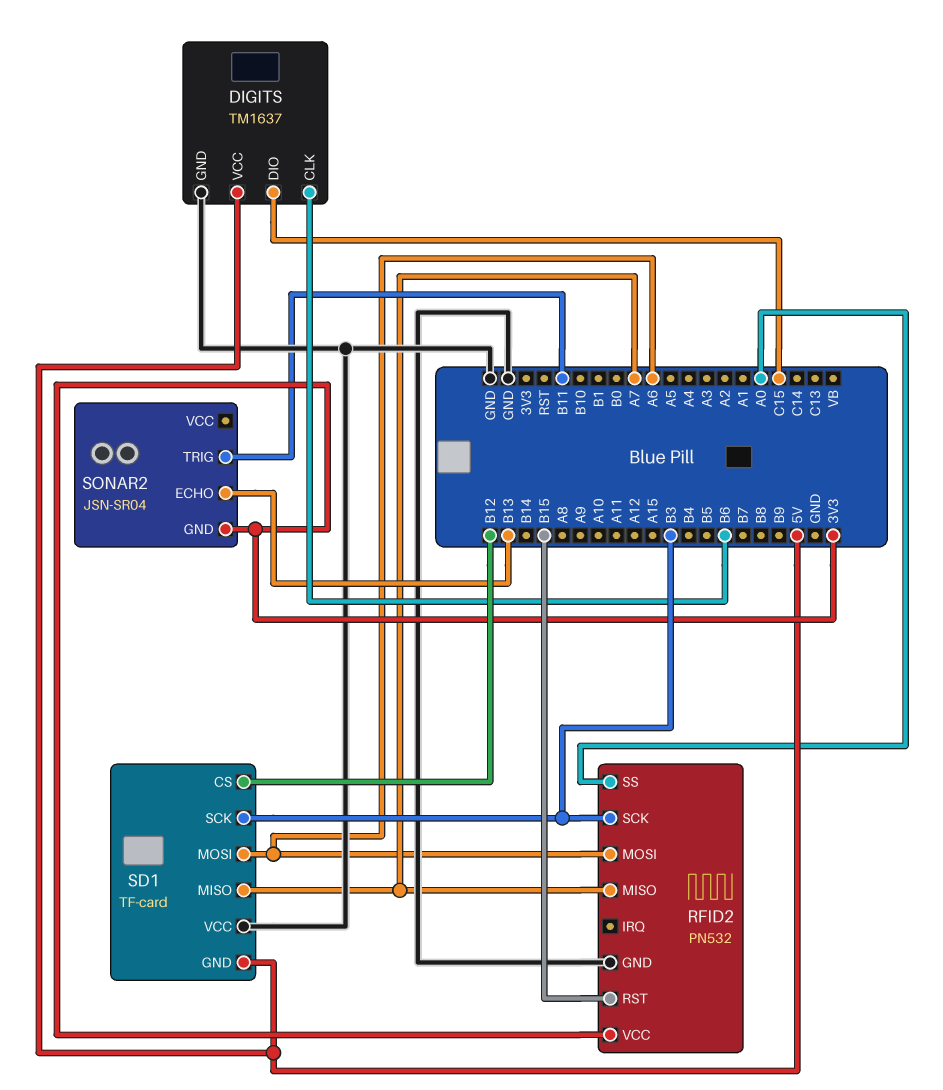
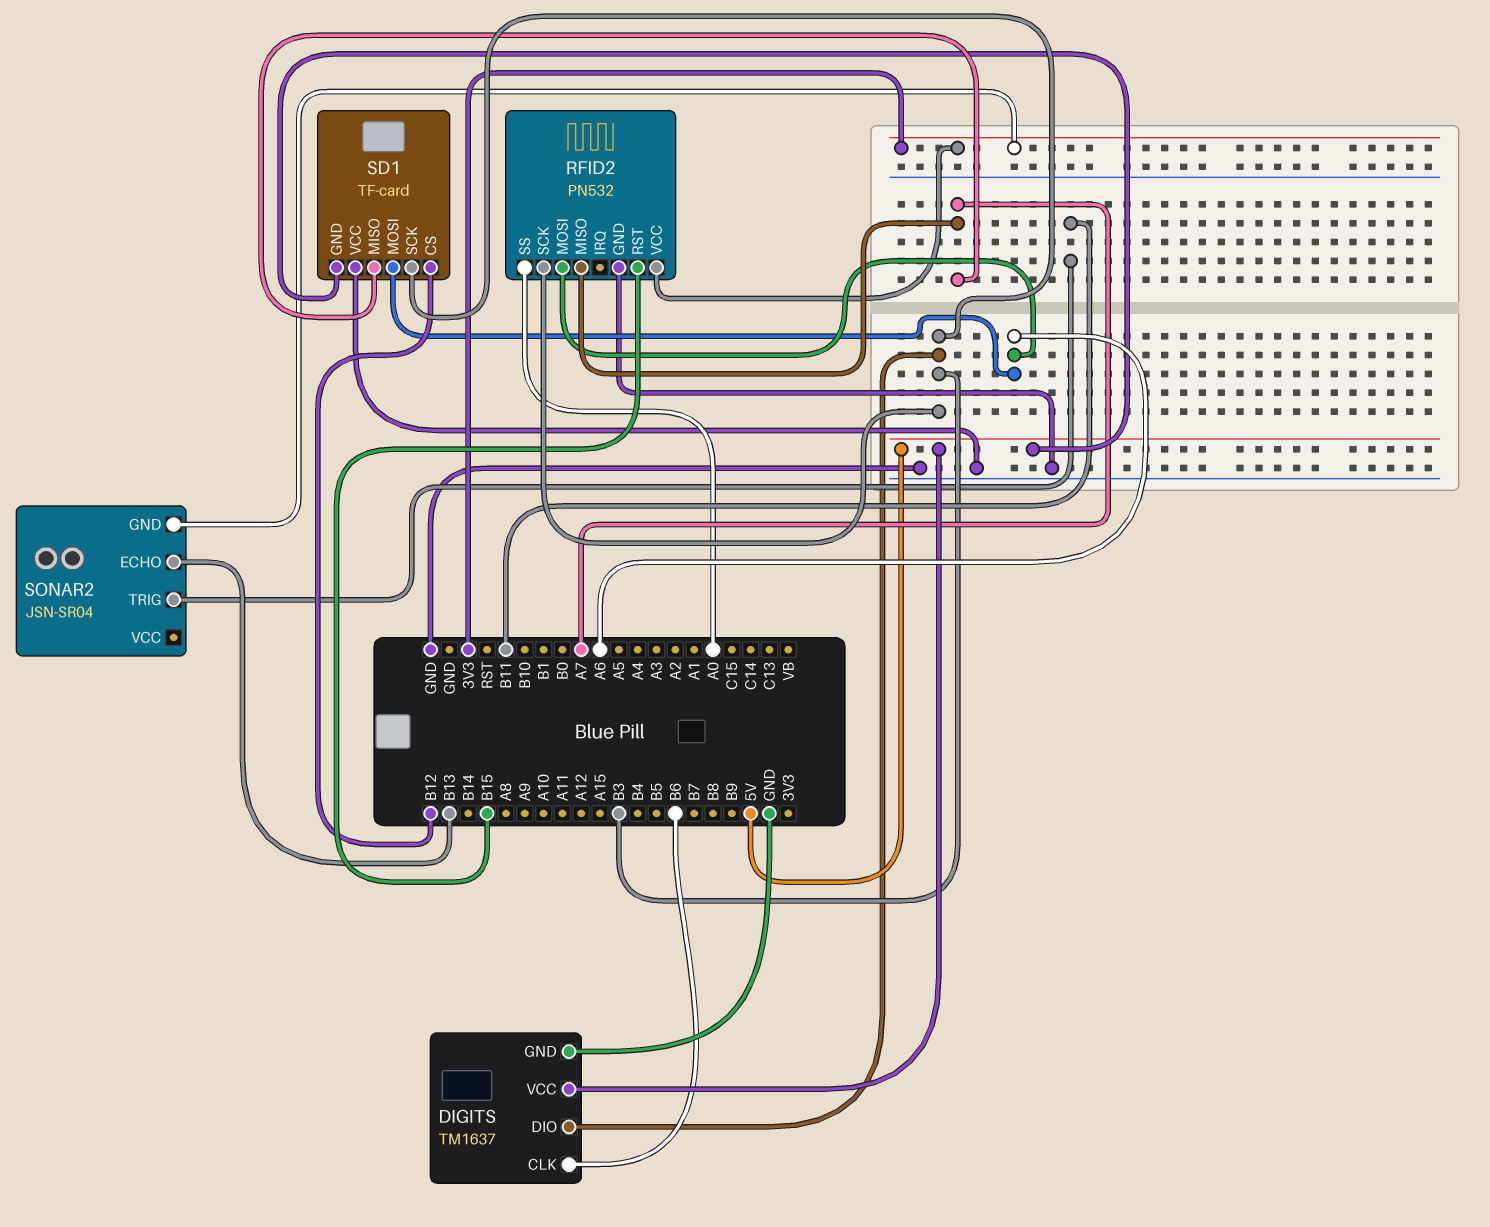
DIGITS pin DIO: C15 -> B3

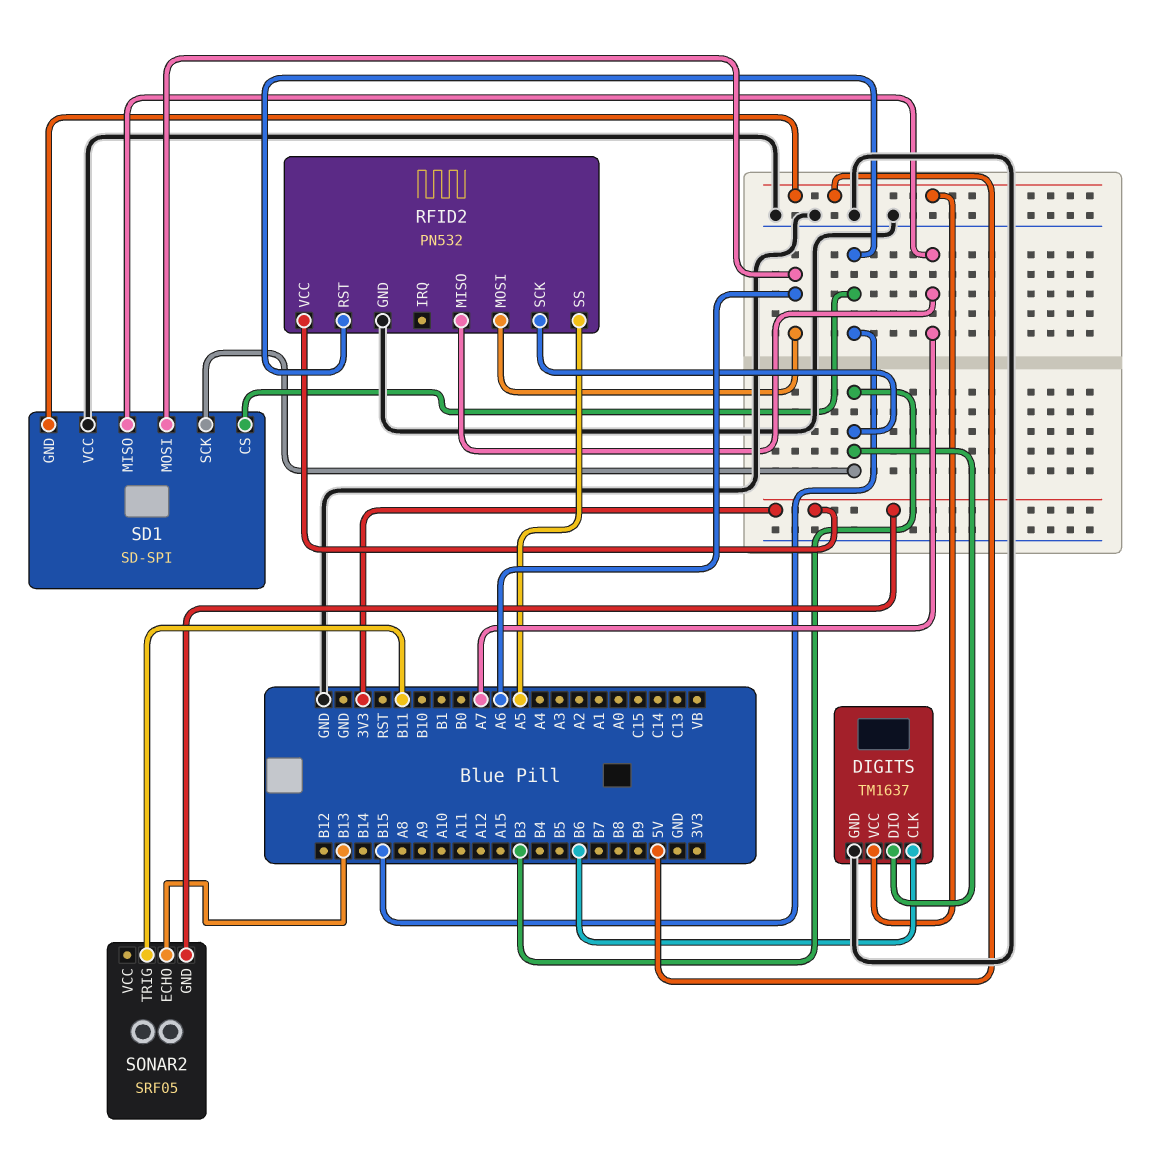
RFID2 pin SS: A0 -> A5
SD1: TF-card -> SD-SPI
SD1 pin CS: B12 -> B15
SONAR2: JSN-SR04 -> SRF05

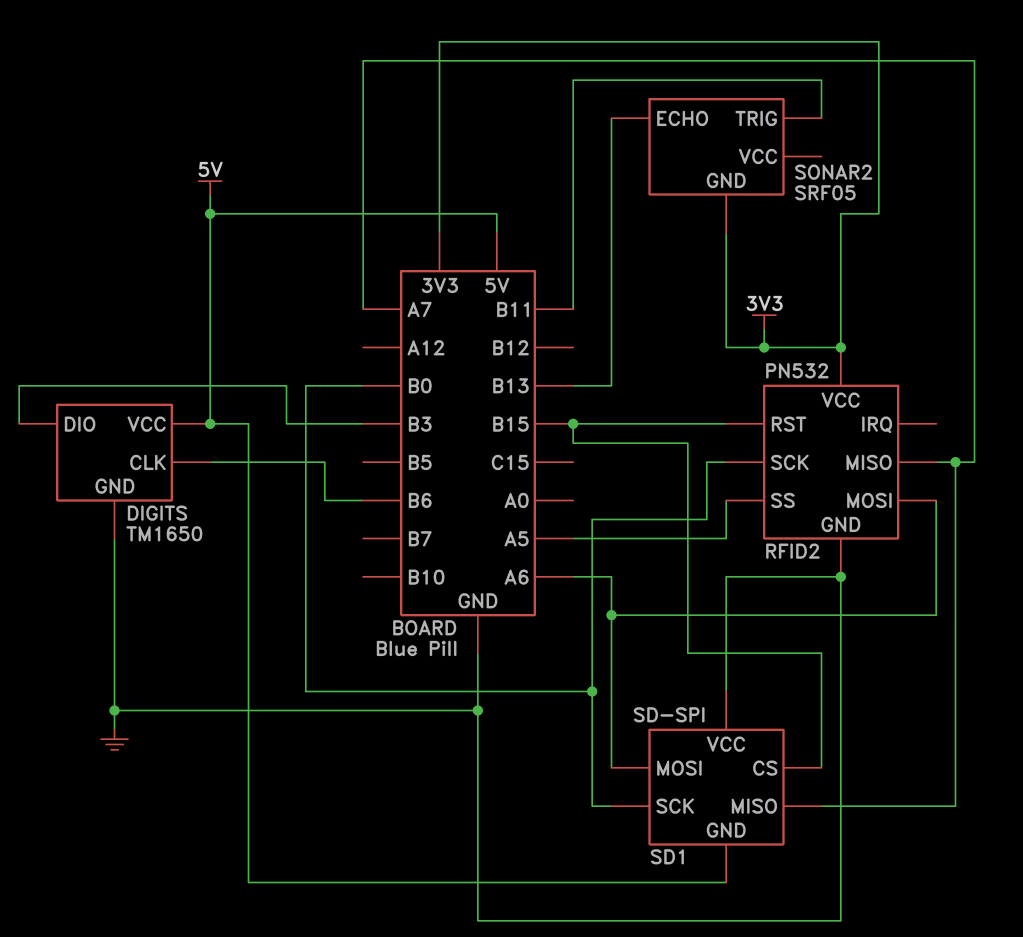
DIGITS: TM1637 -> TM1650
RFID2 pin SCK: B3 -> B0
SD1 pin SCK: B3 -> B0

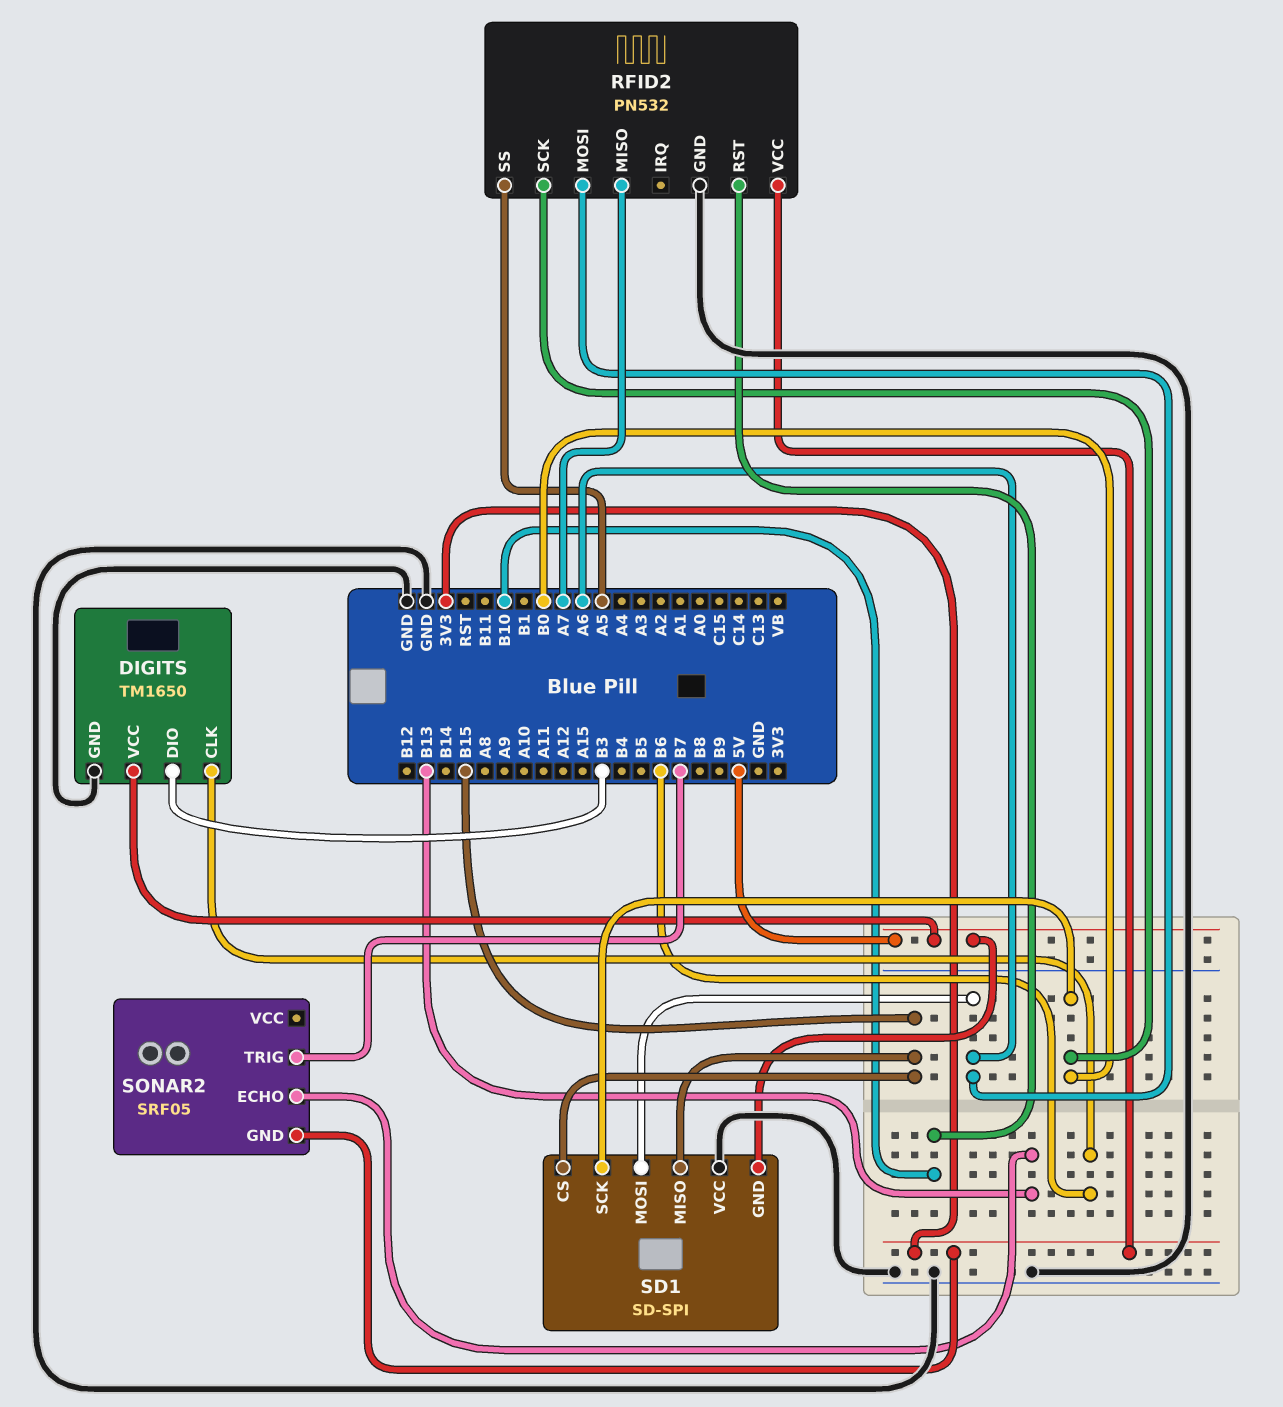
RFID2 pin RST: B15 -> B10
SD1 pin MISO: A7 -> B15
SONAR2 pin TRIG: B11 -> B7

